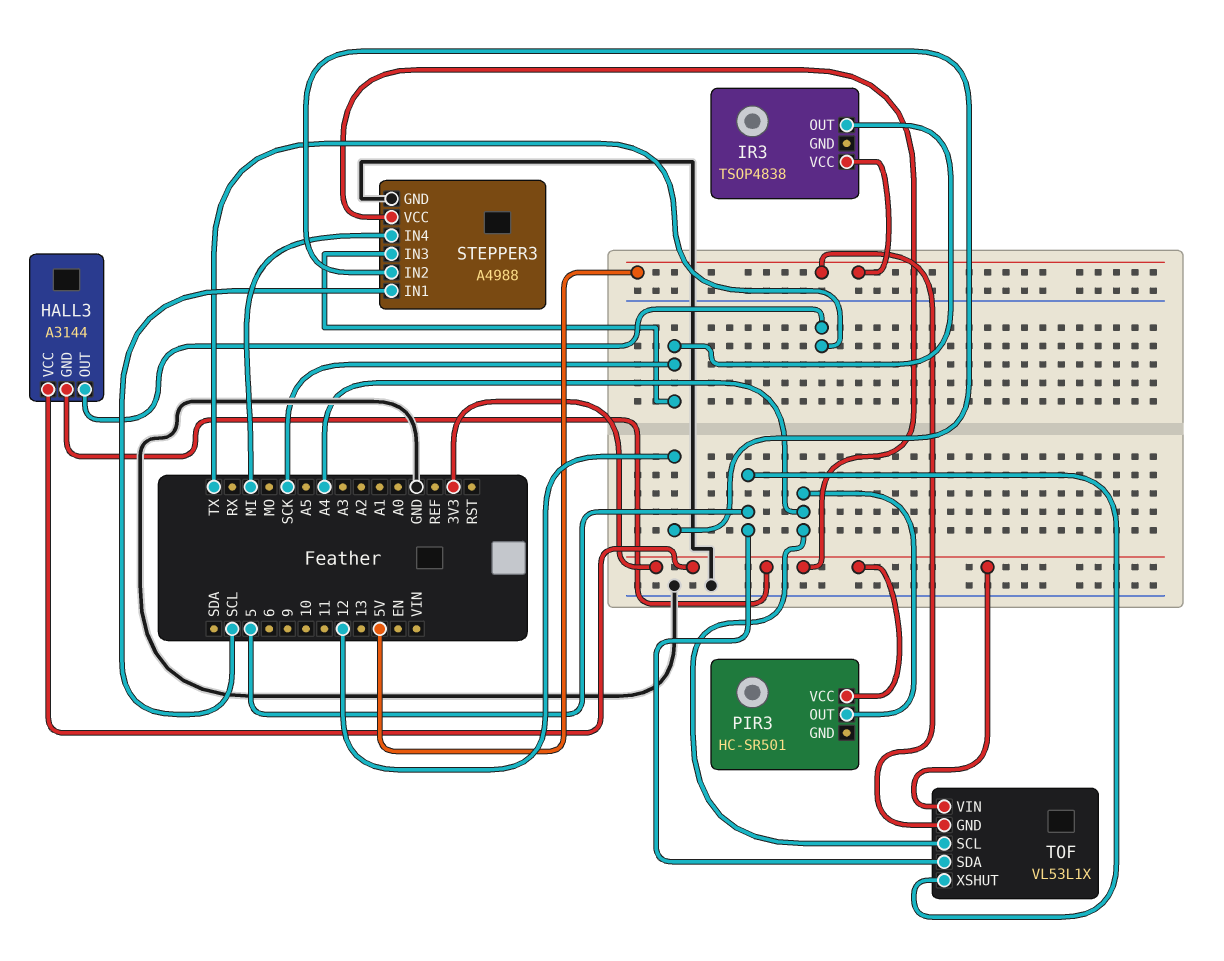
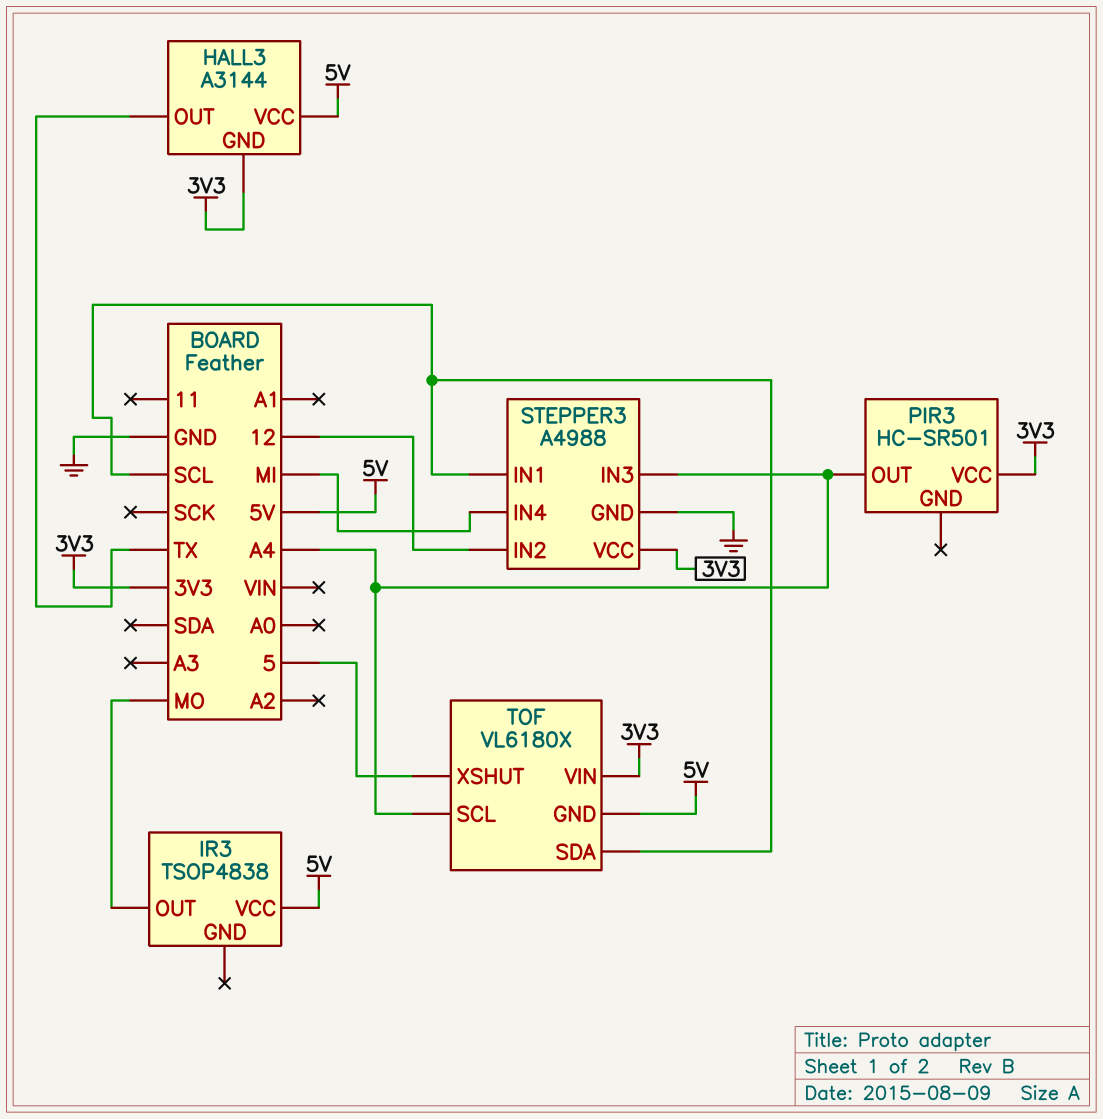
HALL3 pin VCC: 3V3 -> 5V
IR3 pin OUT: SCK -> MO
STEPPER3 pin IN3: SCK -> A4
TOF: VL53L1X -> VL6180X
TOF pin SDA: 5 -> SCL

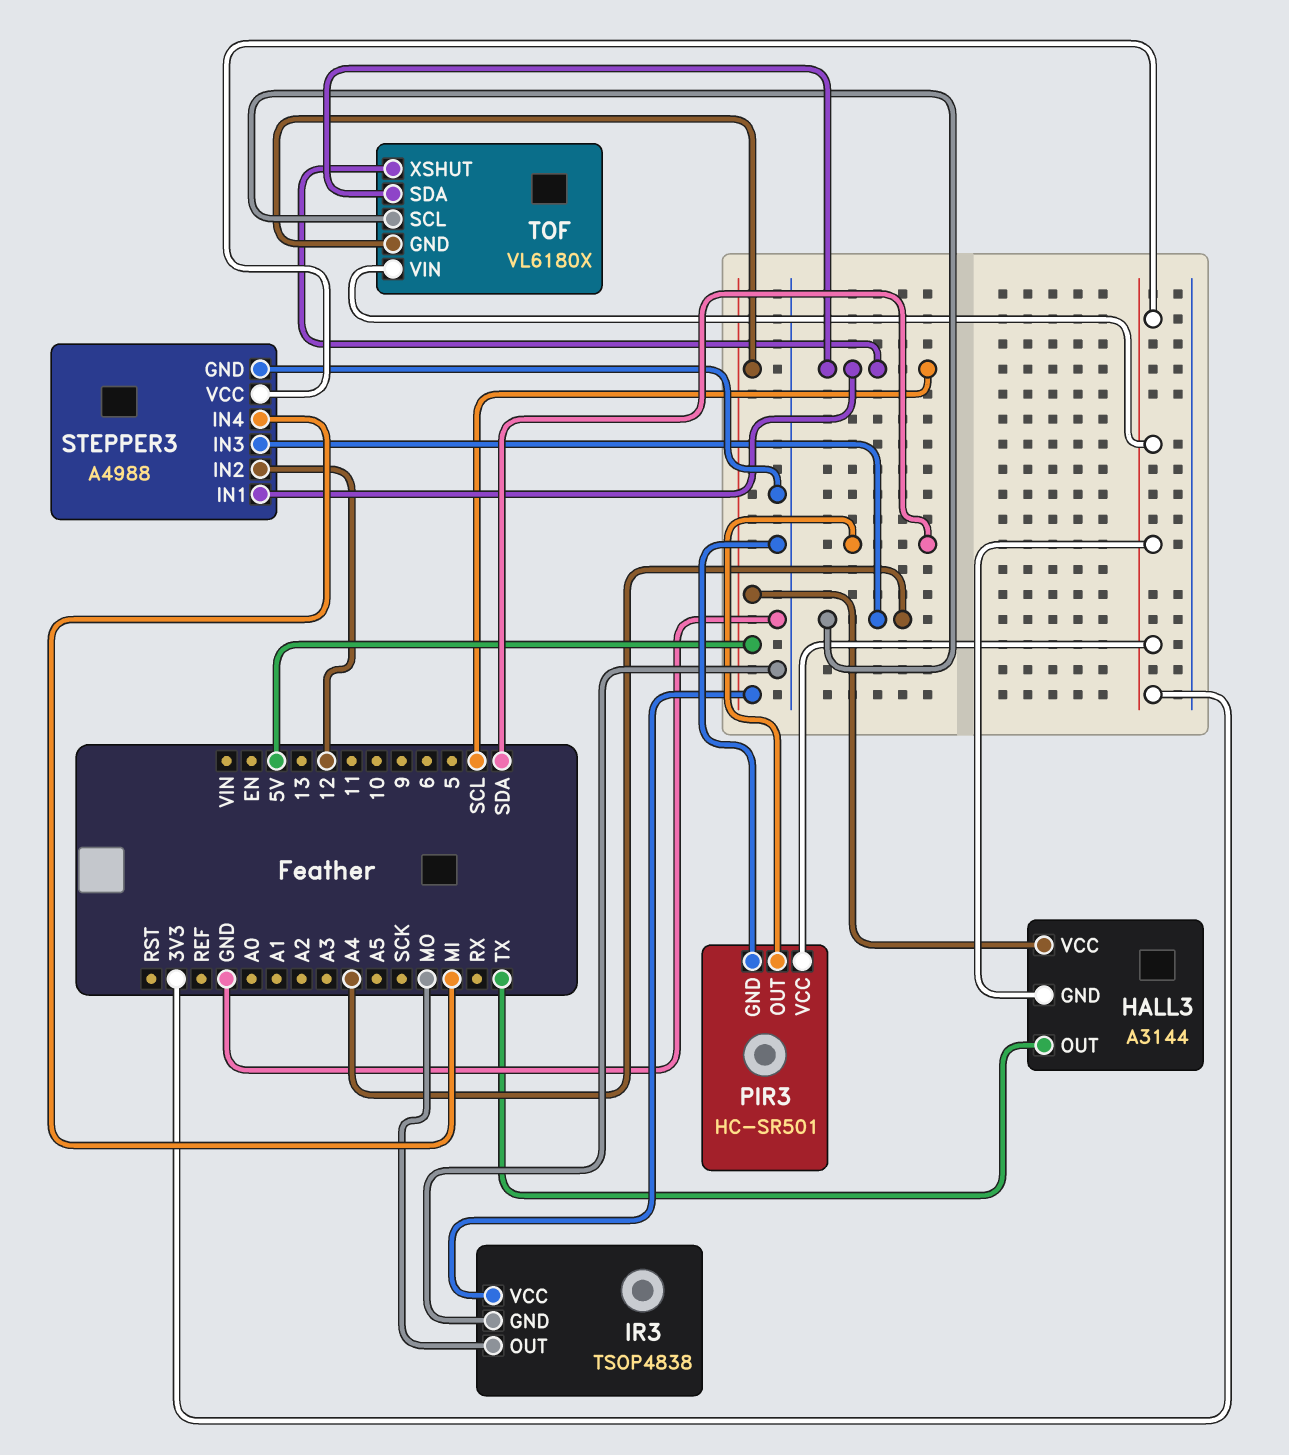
IR3 pin GND: none -> GND
PIR3 pin GND: none -> GND
PIR3 pin OUT: A4 -> SDA
TOF pin XSHUT: 5 -> SCL

